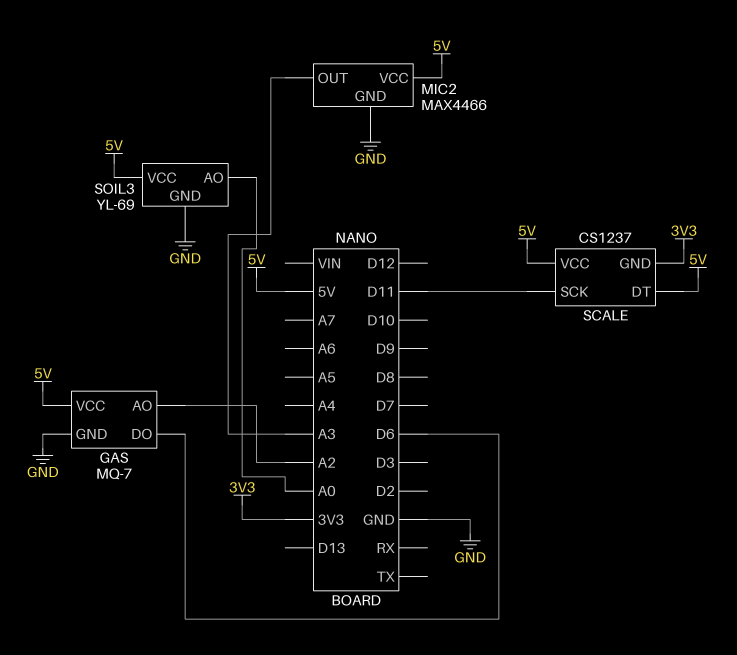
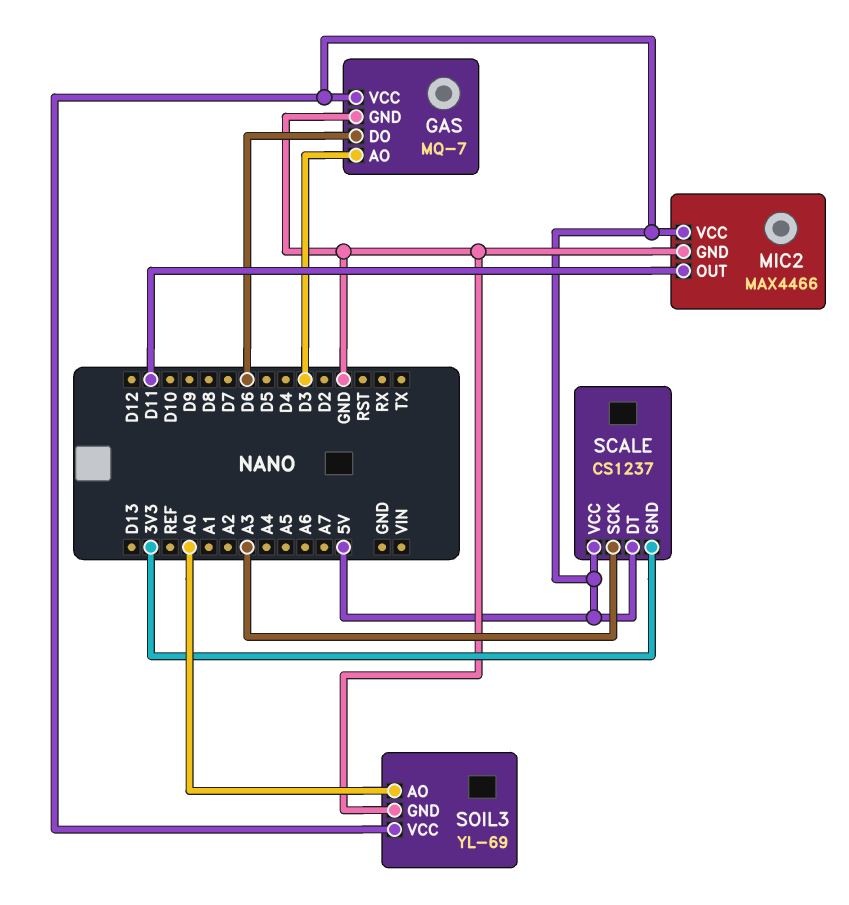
GAS pin AO: A2 -> D3
MIC2 pin OUT: A3 -> D11
SCALE pin SCK: D11 -> A3

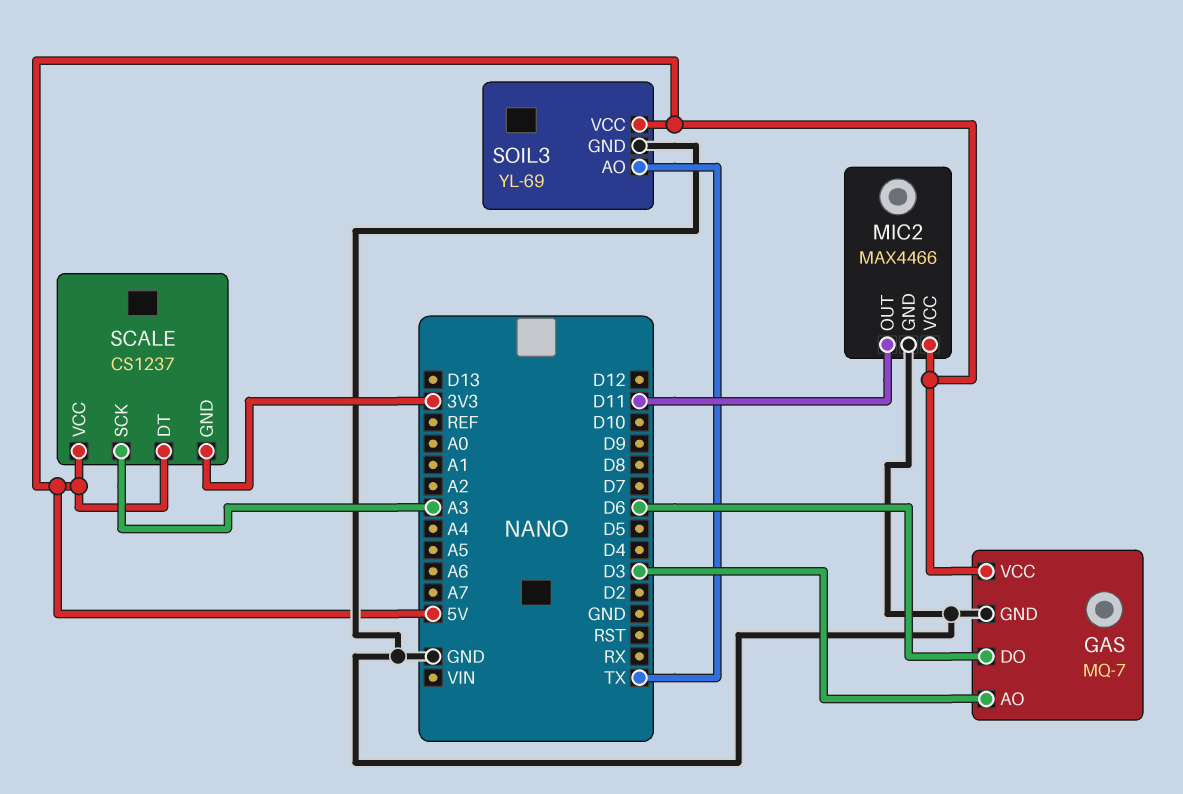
SOIL3 pin AO: A0 -> TX

